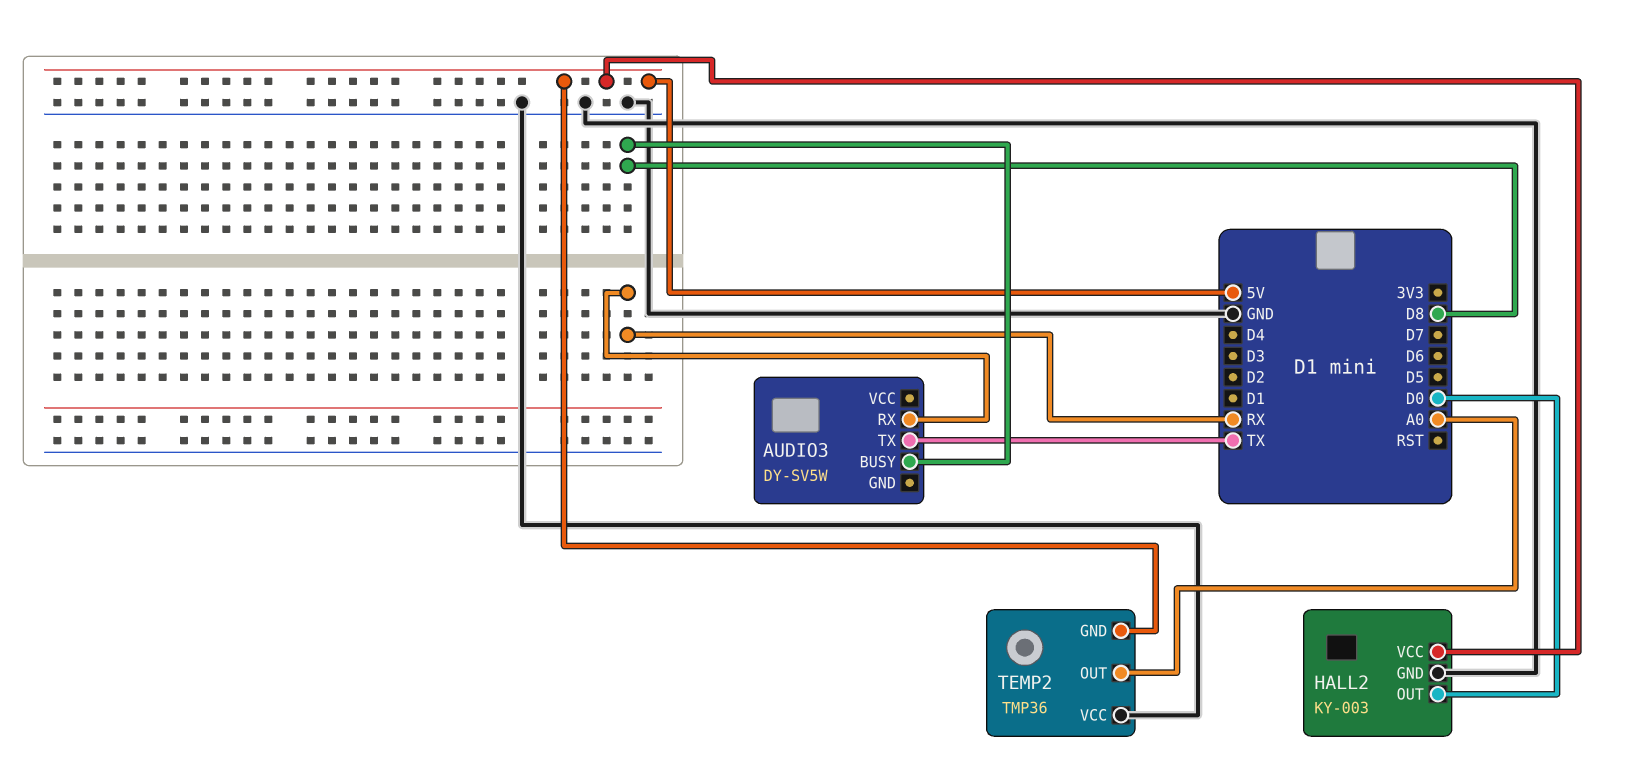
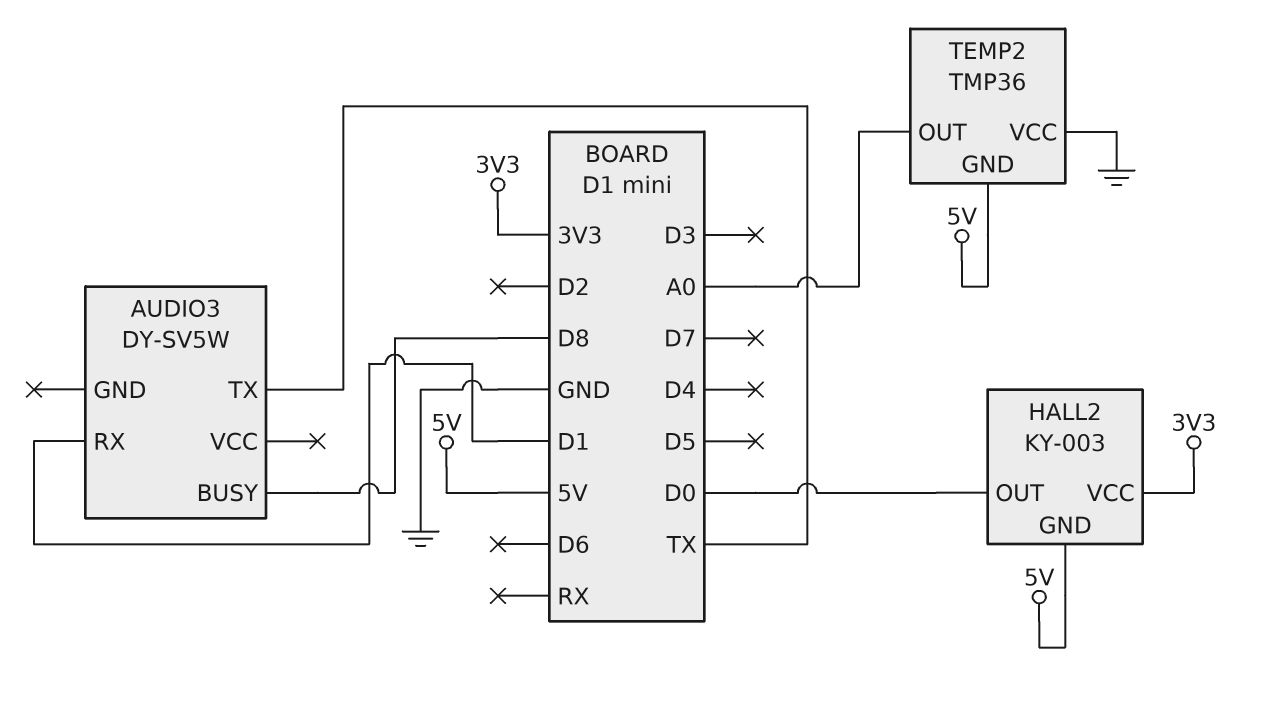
AUDIO3 pin RX: RX -> D1
HALL2 pin GND: GND -> 5V
HALL2 pin VCC: 5V -> 3V3

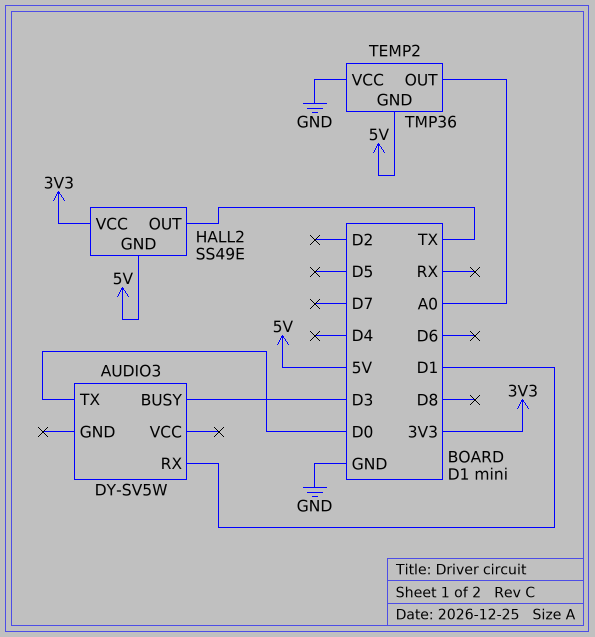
AUDIO3 pin BUSY: D8 -> D3
AUDIO3 pin TX: TX -> D0
HALL2: KY-003 -> SS49E
HALL2 pin OUT: D0 -> TX

